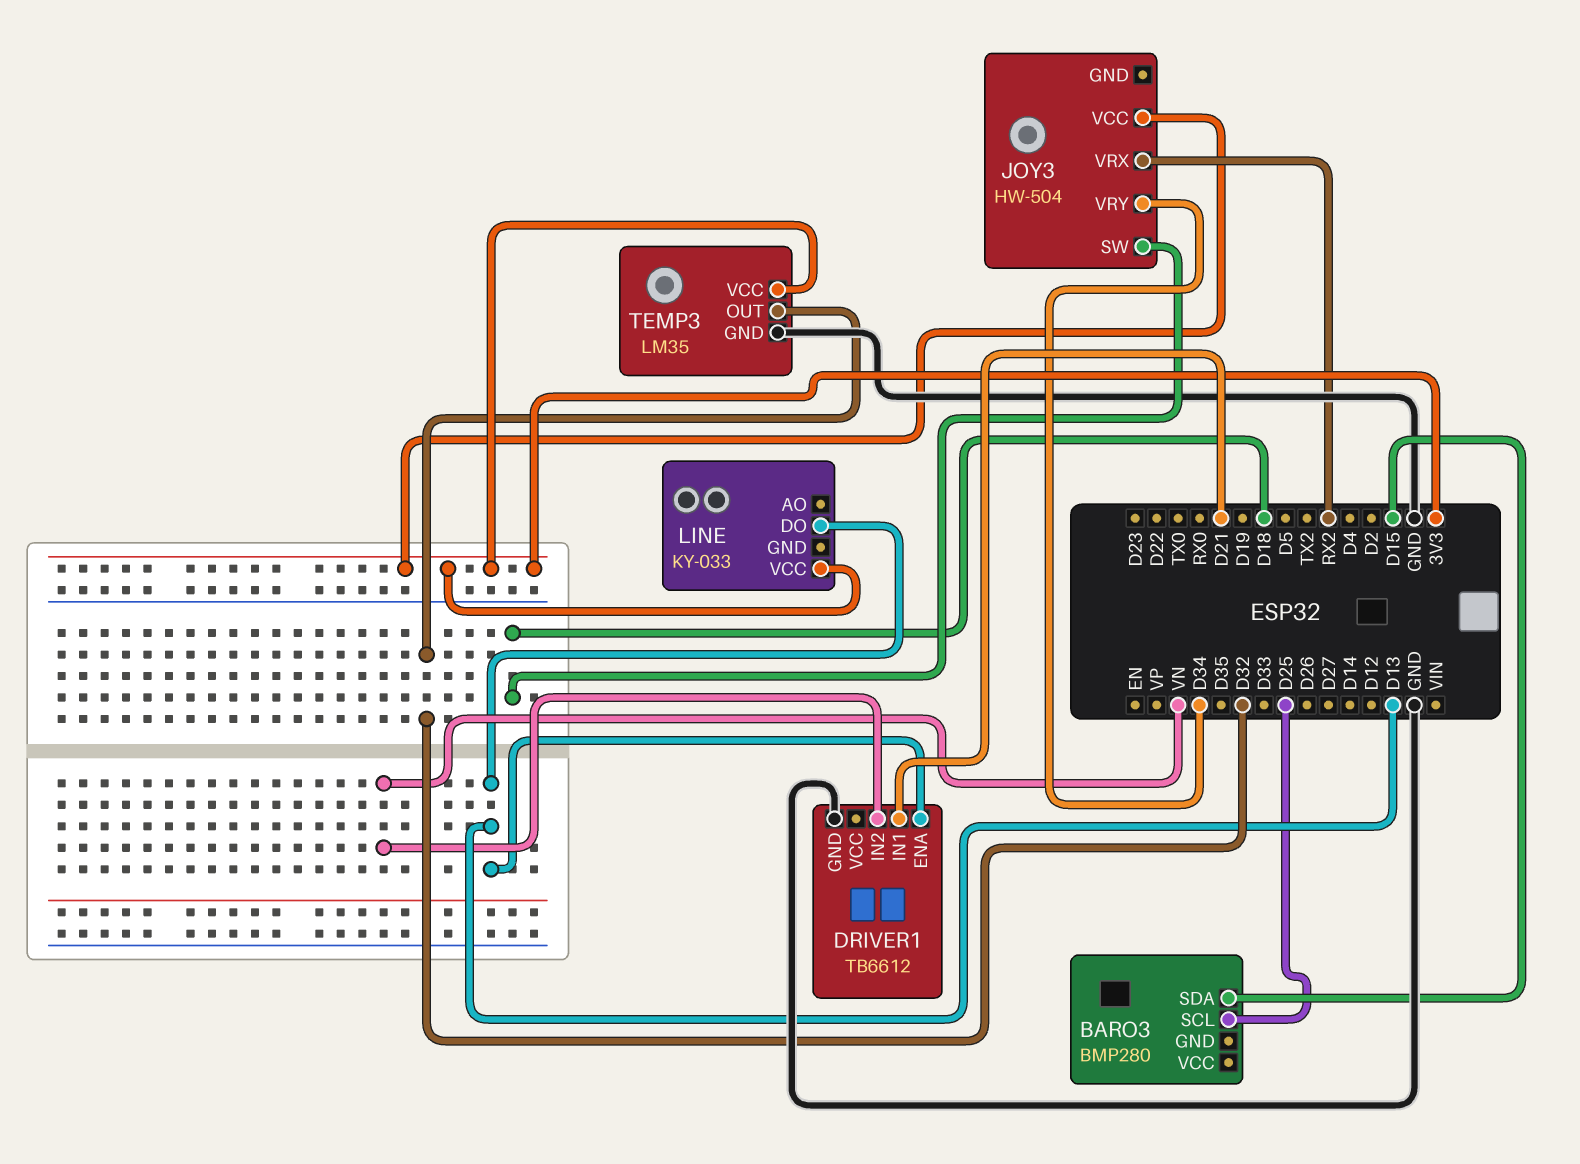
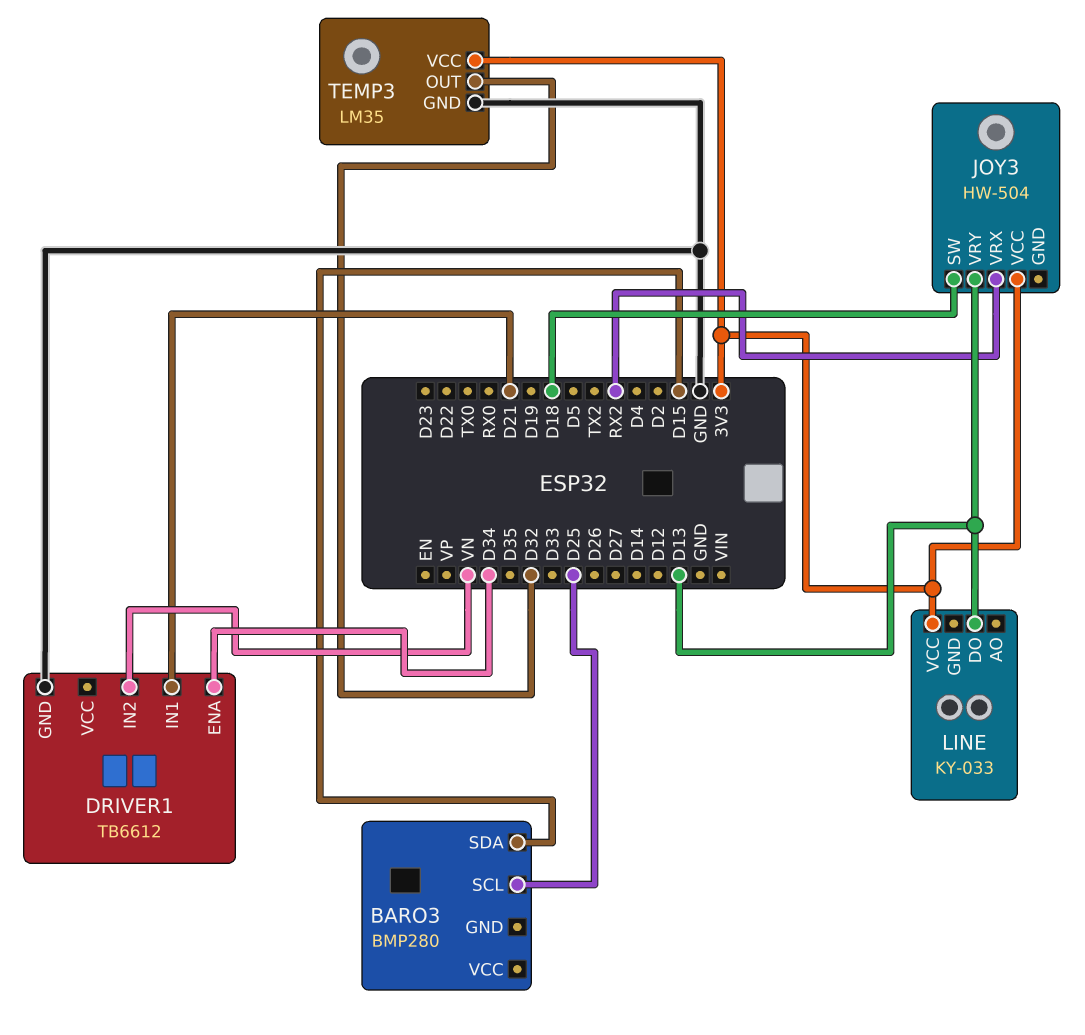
DRIVER1 pin ENA: D13 -> D34
JOY3 pin VRY: D34 -> D13

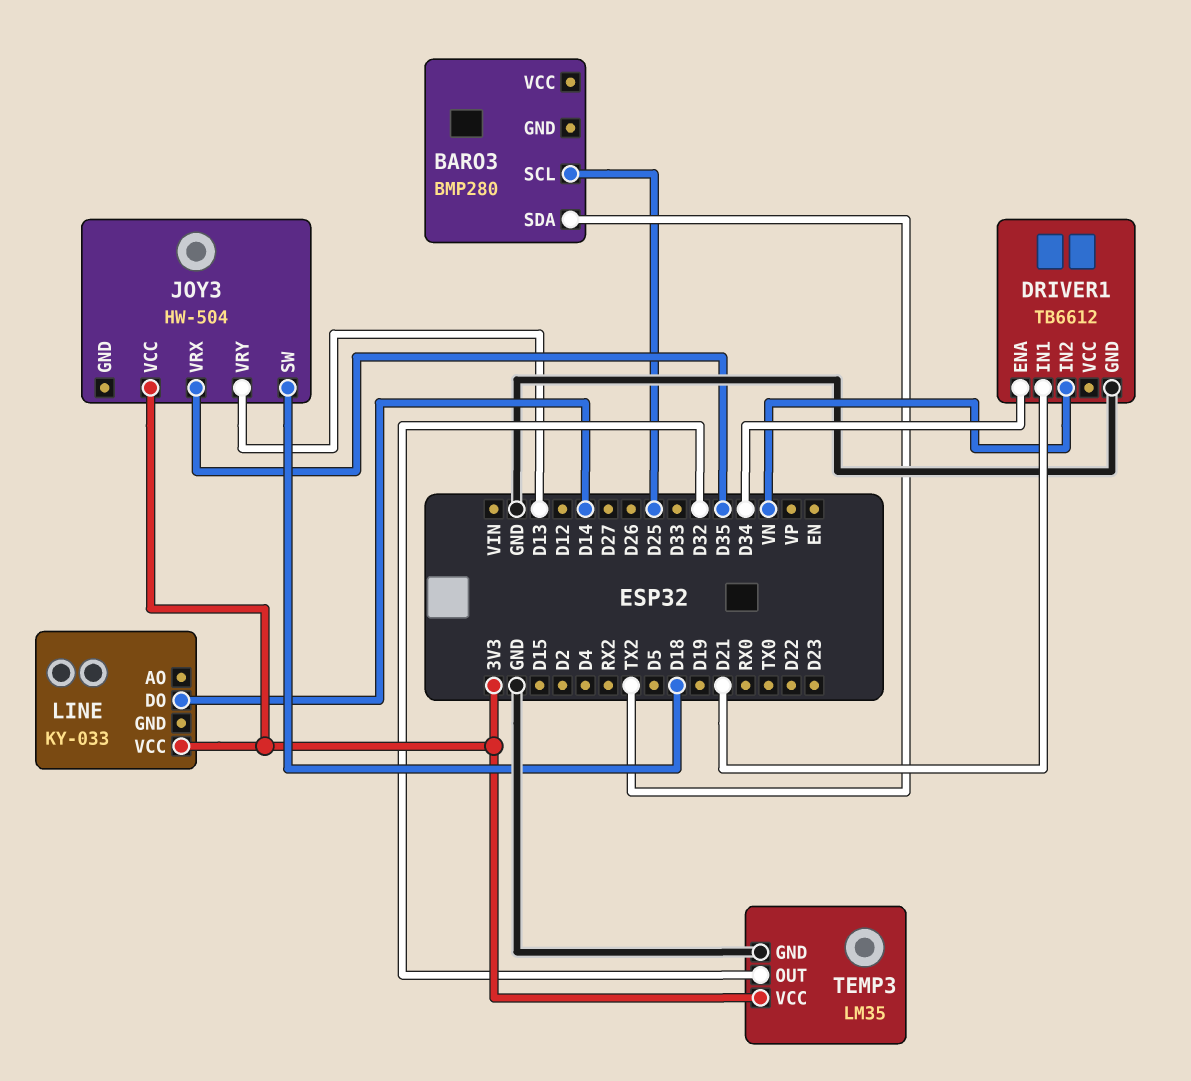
BARO3 pin SDA: D15 -> TX2
JOY3 pin VRX: RX2 -> D35
LINE pin DO: D13 -> D14

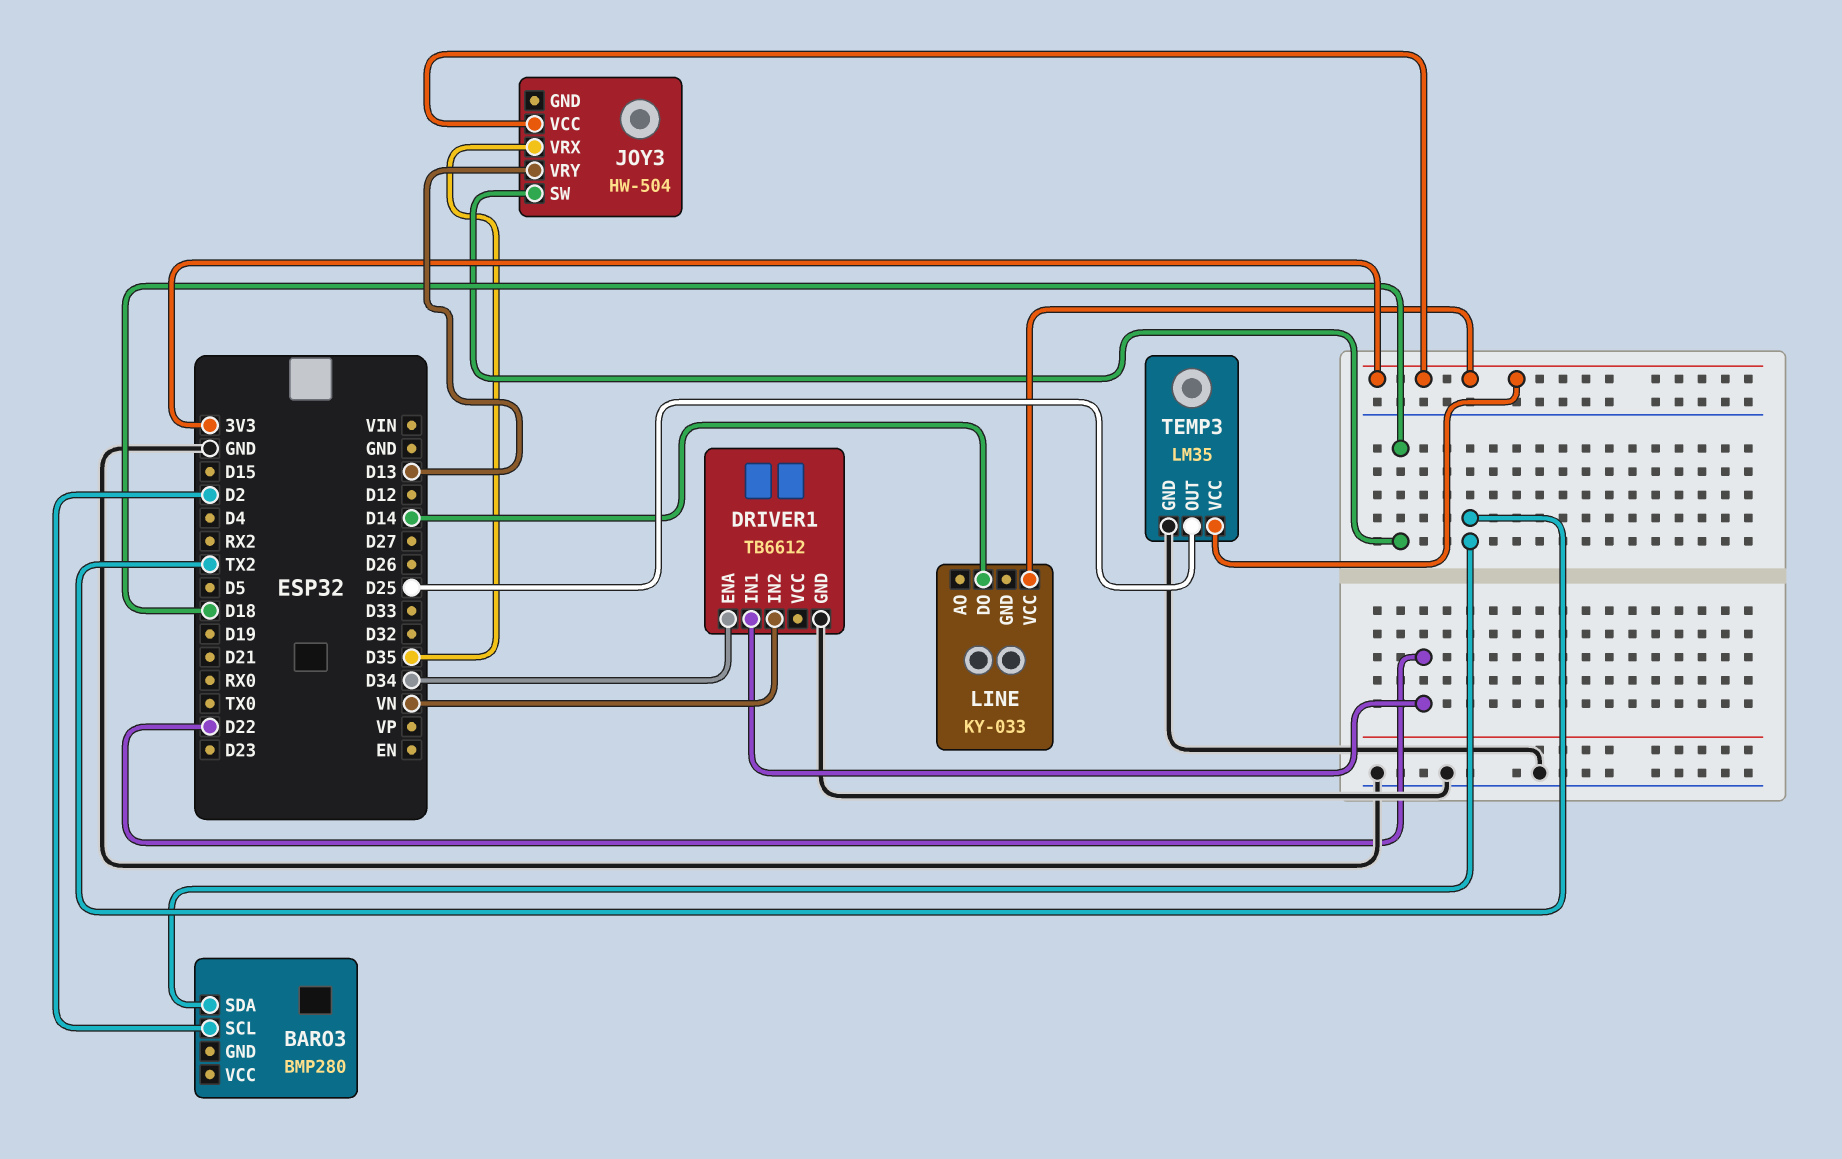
BARO3 pin SCL: D25 -> D2
DRIVER1 pin IN1: D21 -> D22
TEMP3 pin OUT: D32 -> D25

